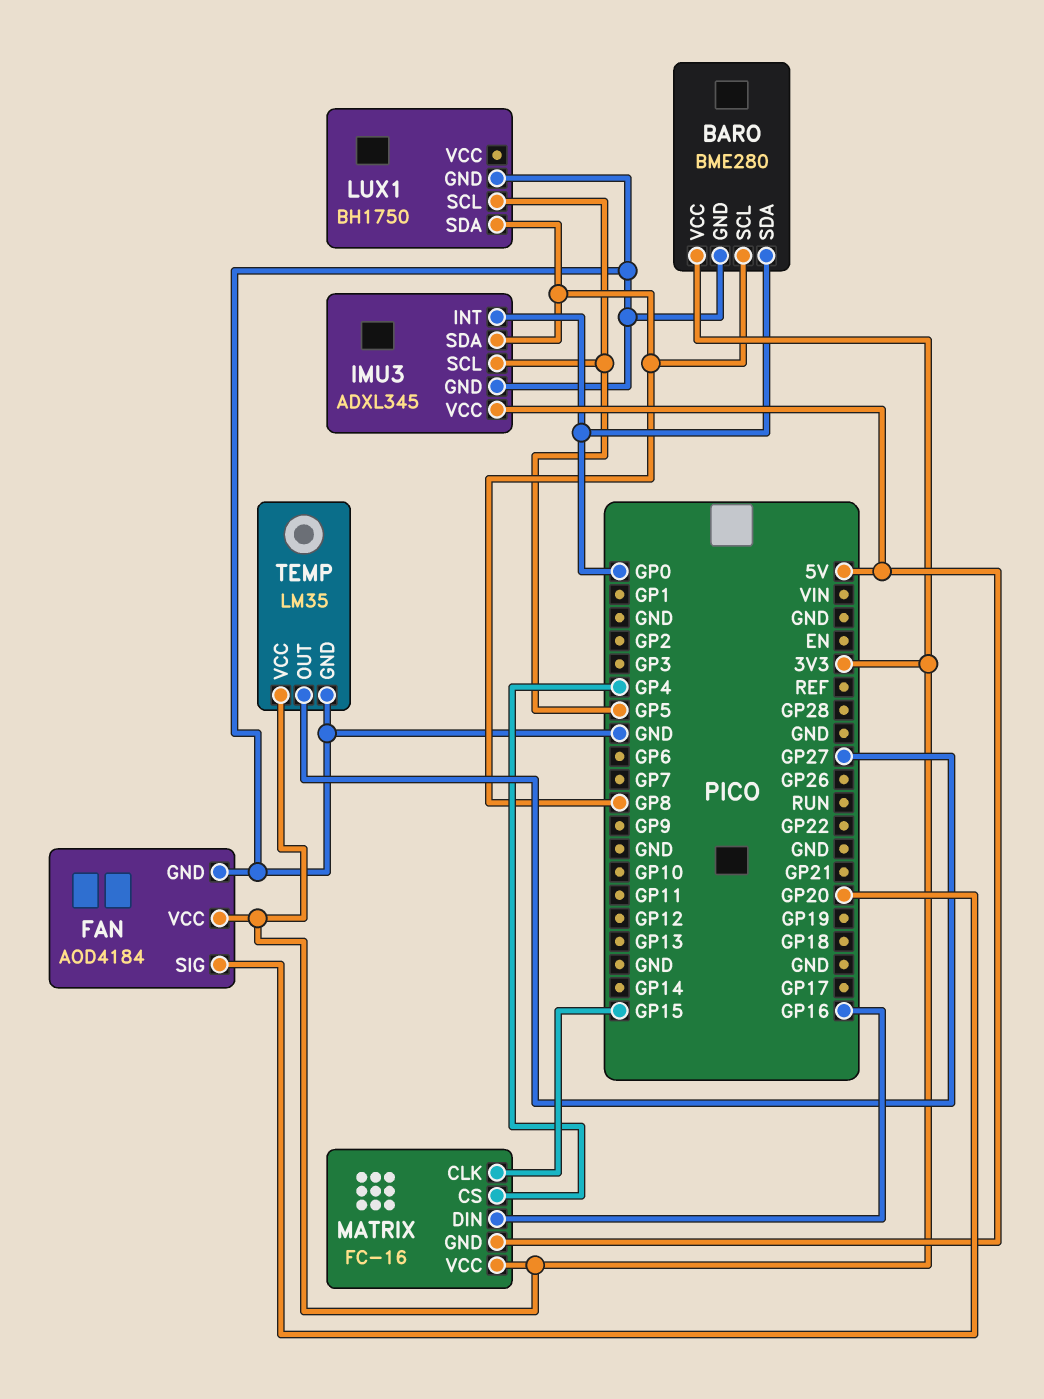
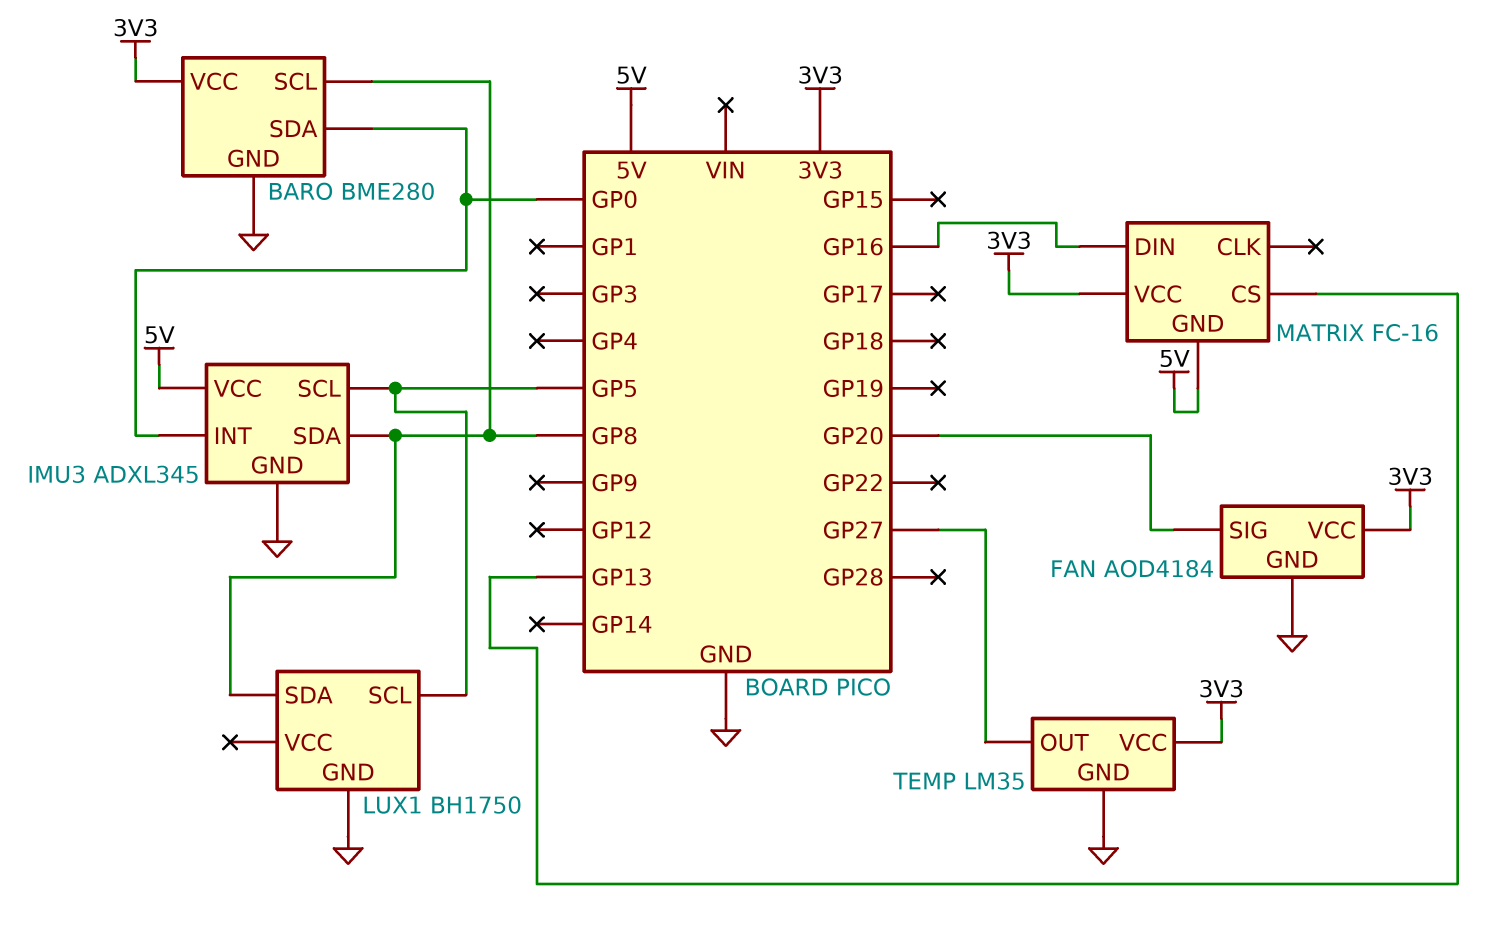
MATRIX pin CLK: GP15 -> none
MATRIX pin CS: GP4 -> GP13

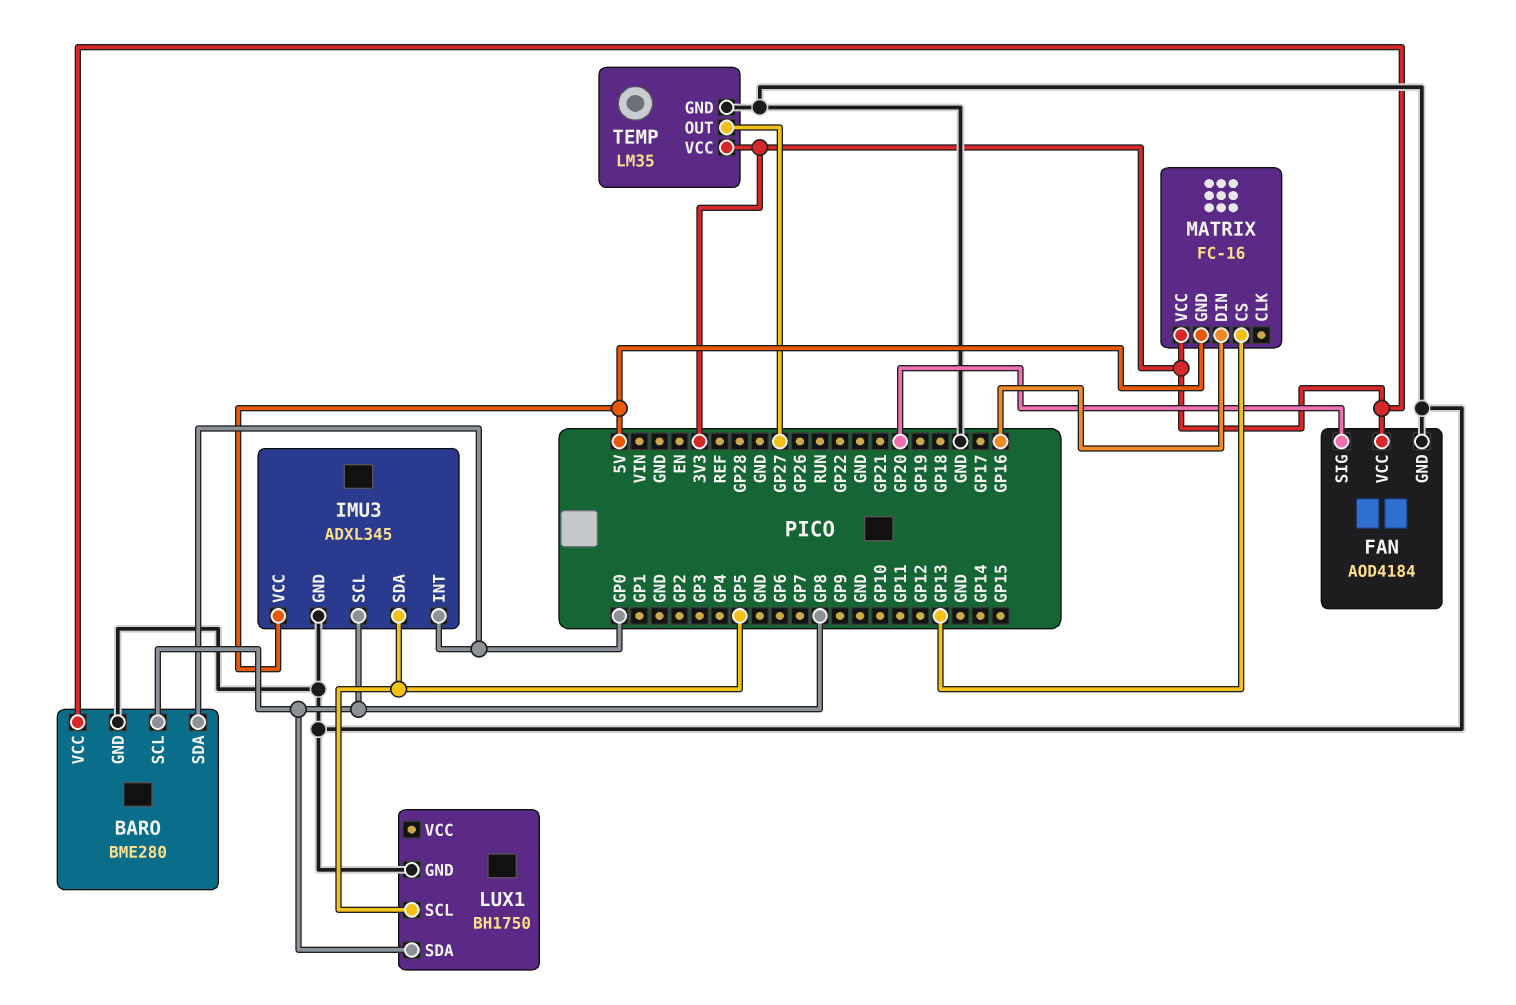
IMU3 pin SCL: GP5 -> GP8
IMU3 pin SDA: GP8 -> GP5

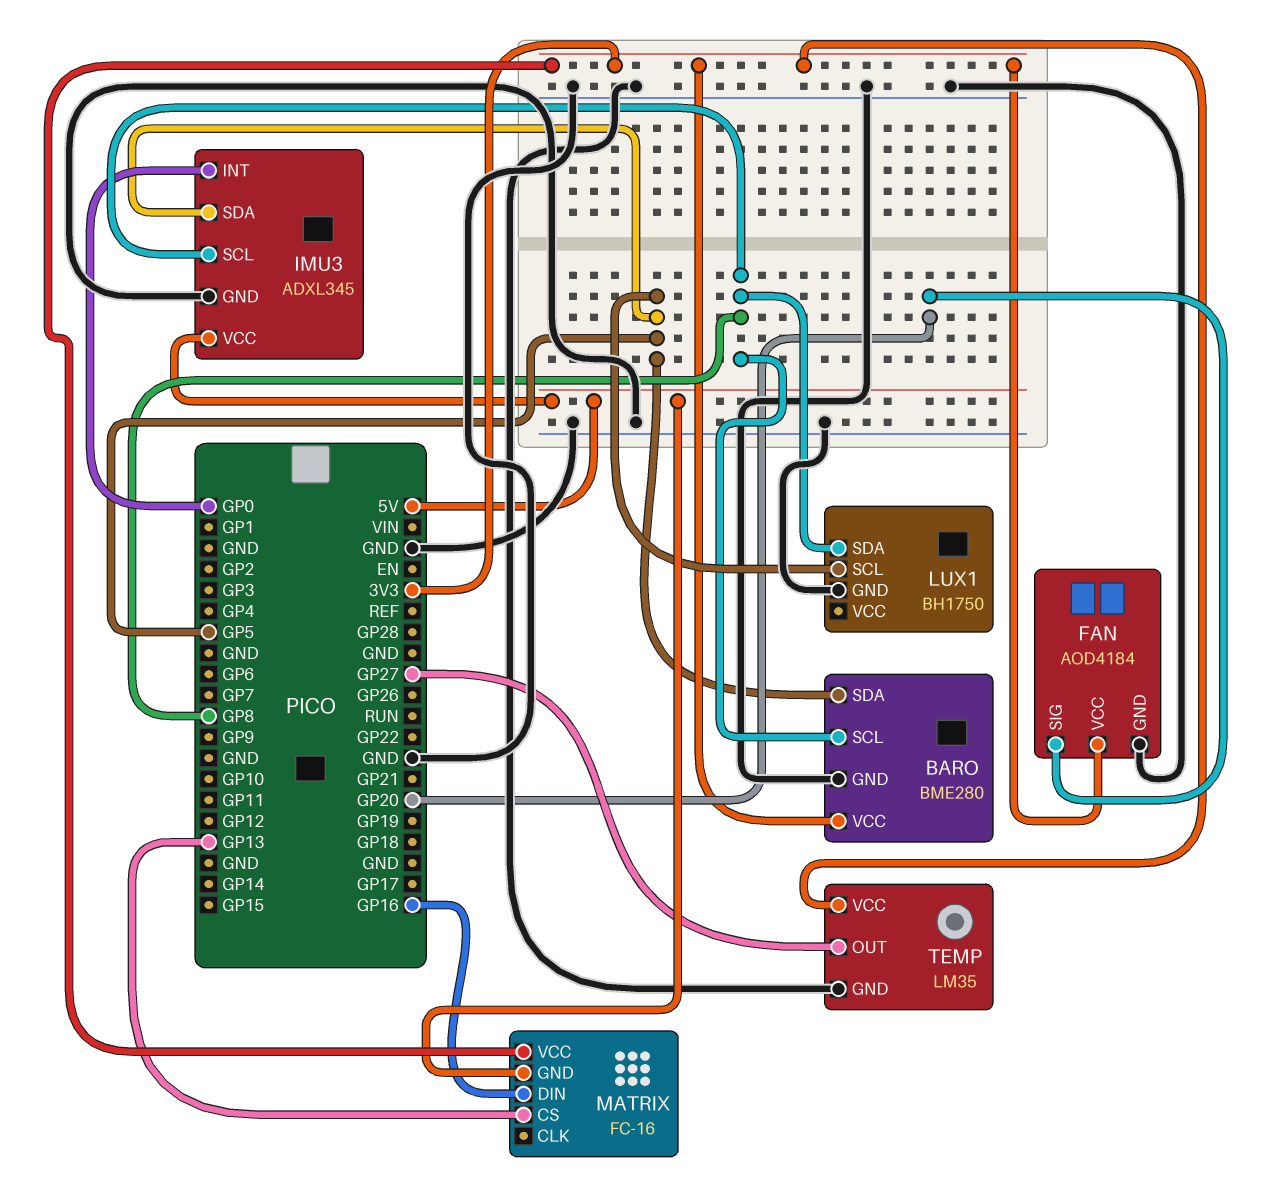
BARO pin SDA: GP0 -> GP5

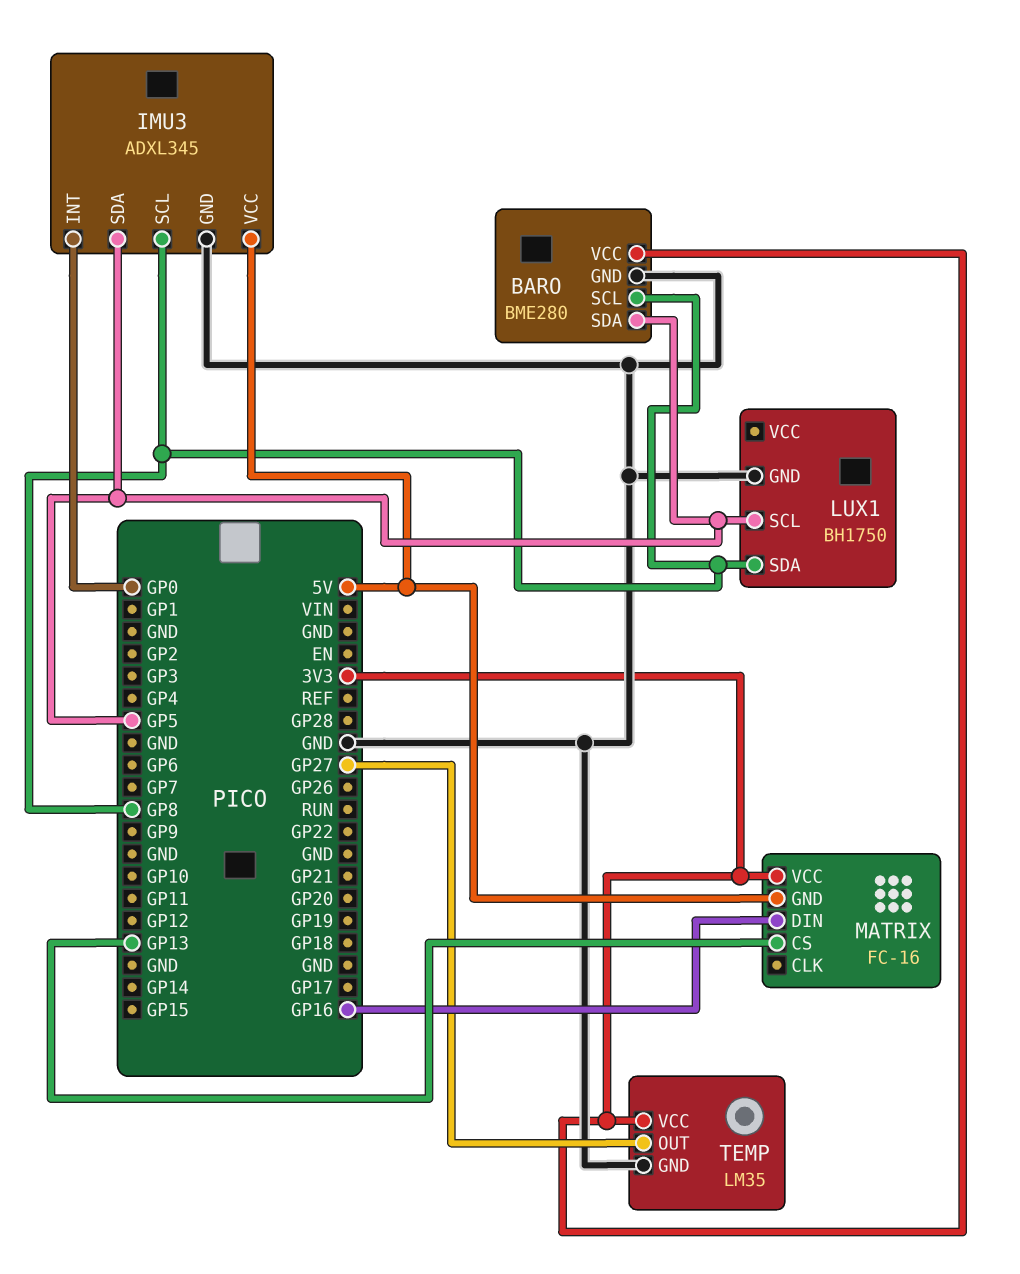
FAN: AOD4184 -> none
FAN pin GND: GND -> none
FAN pin SIG: GP20 -> none
FAN pin VCC: 3V3 -> none

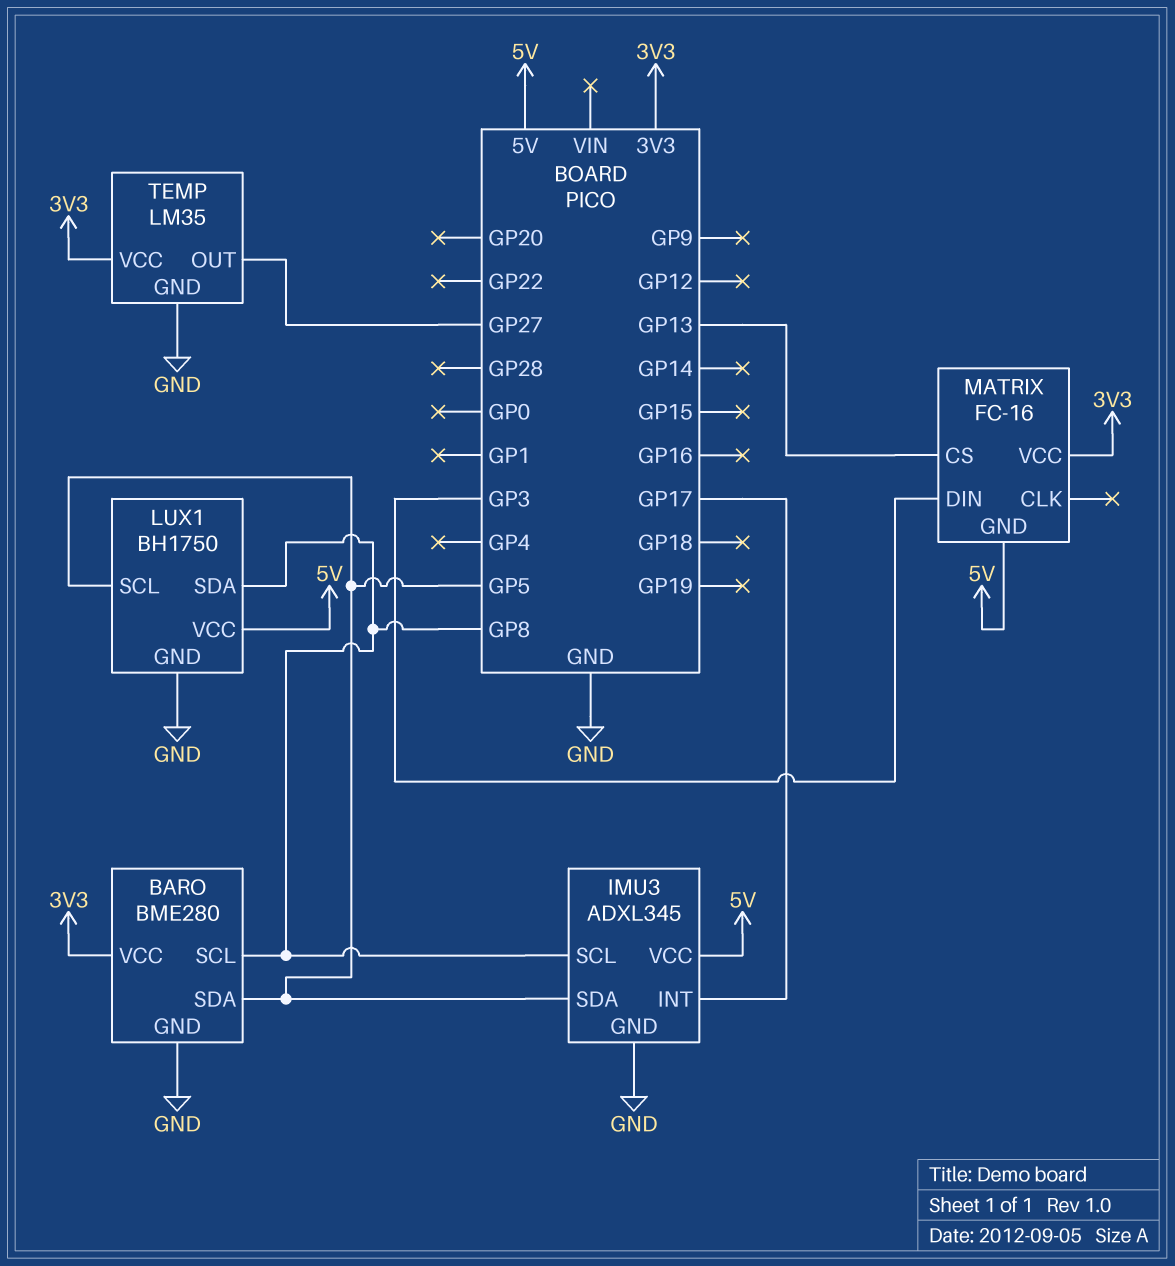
IMU3 pin INT: GP0 -> GP17
LUX1 pin VCC: none -> 5V
MATRIX pin DIN: GP16 -> GP3

